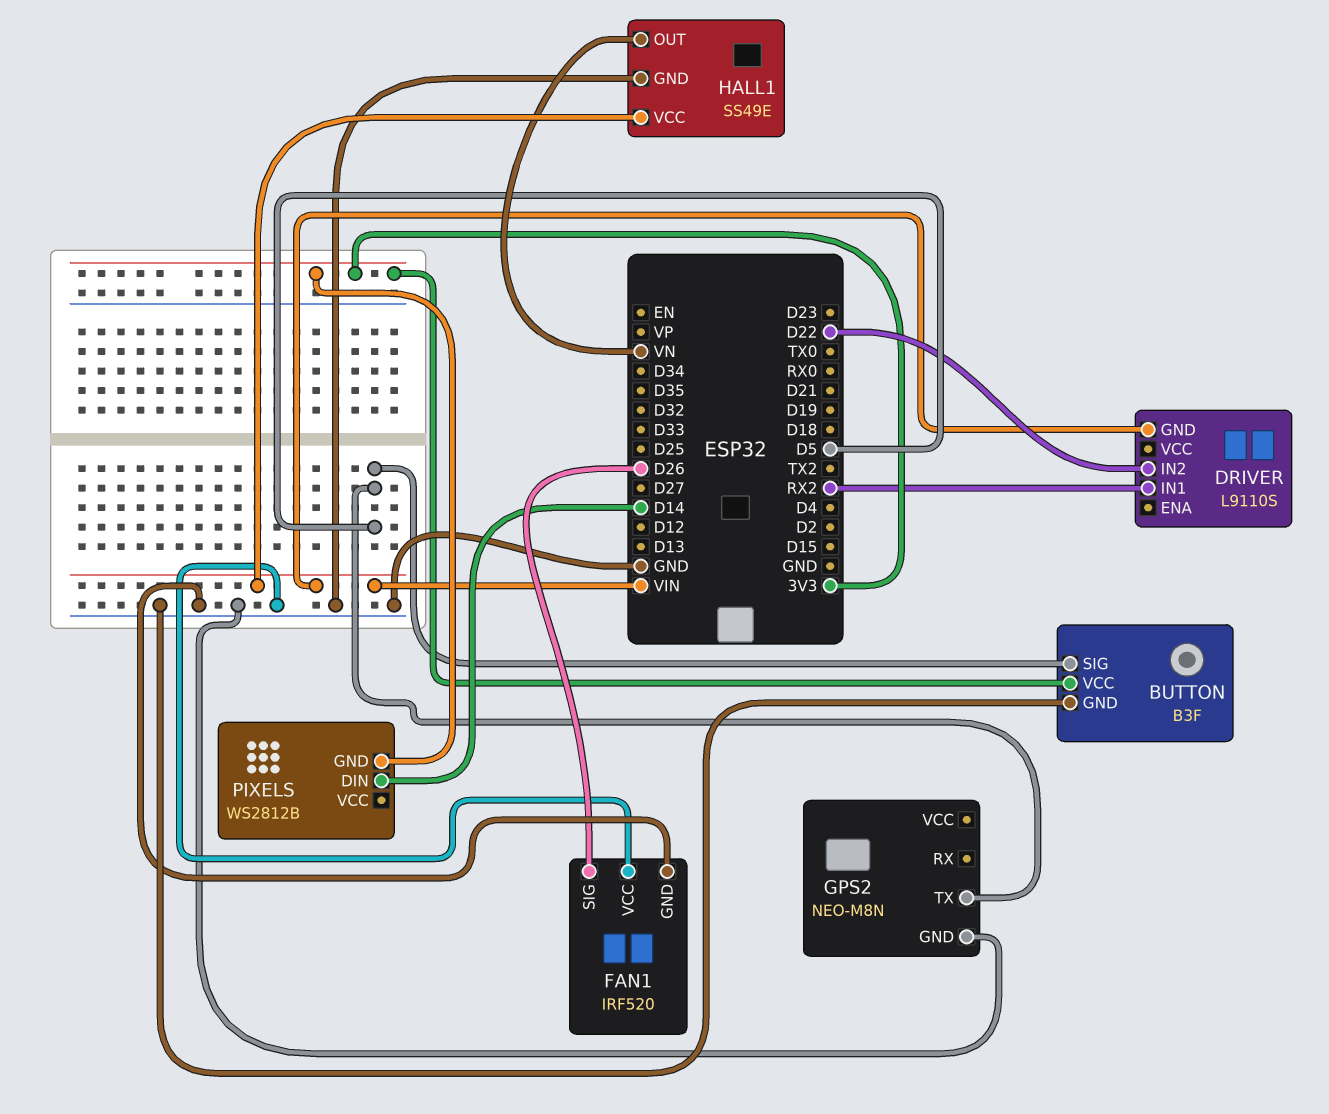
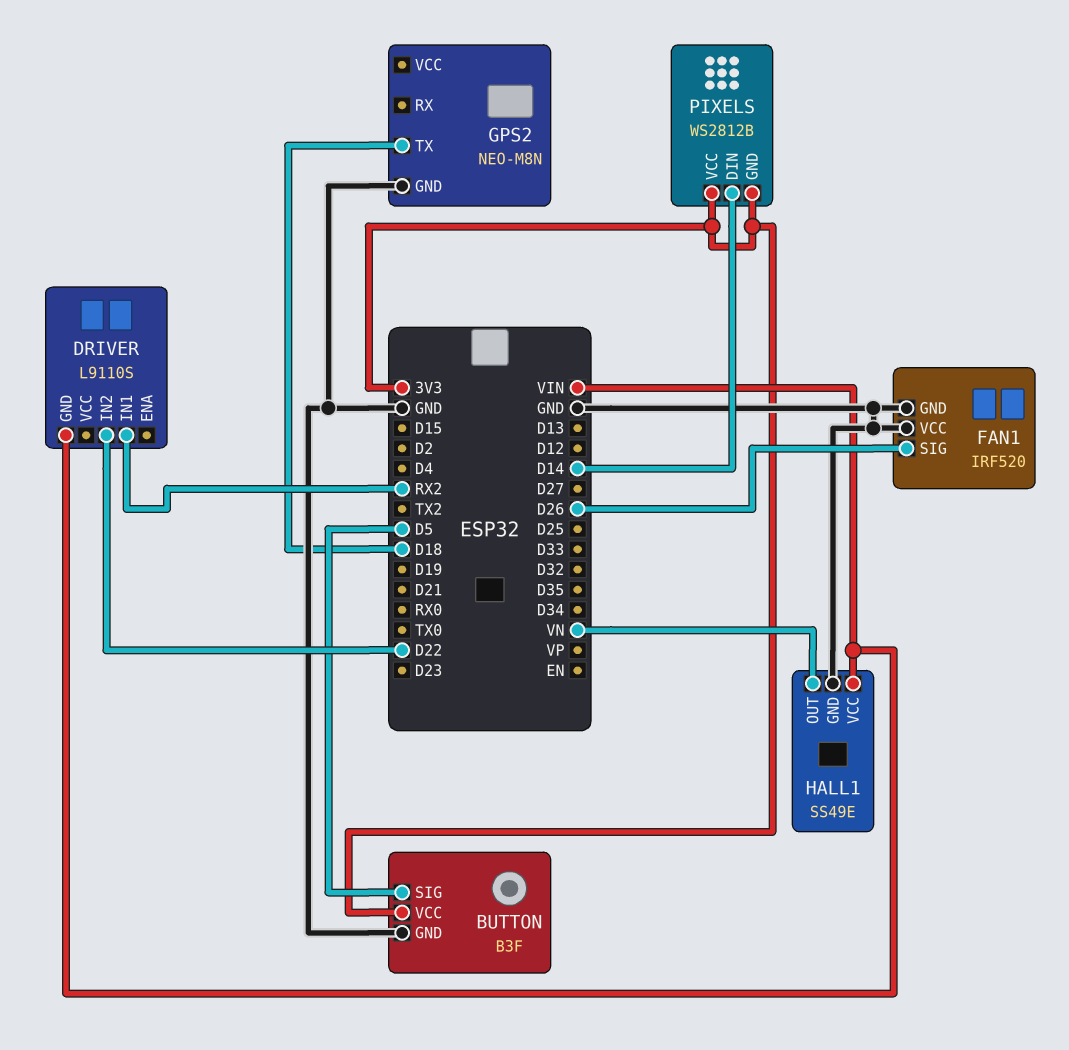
GPS2 pin TX: D5 -> D18
PIXELS pin VCC: none -> 3V3

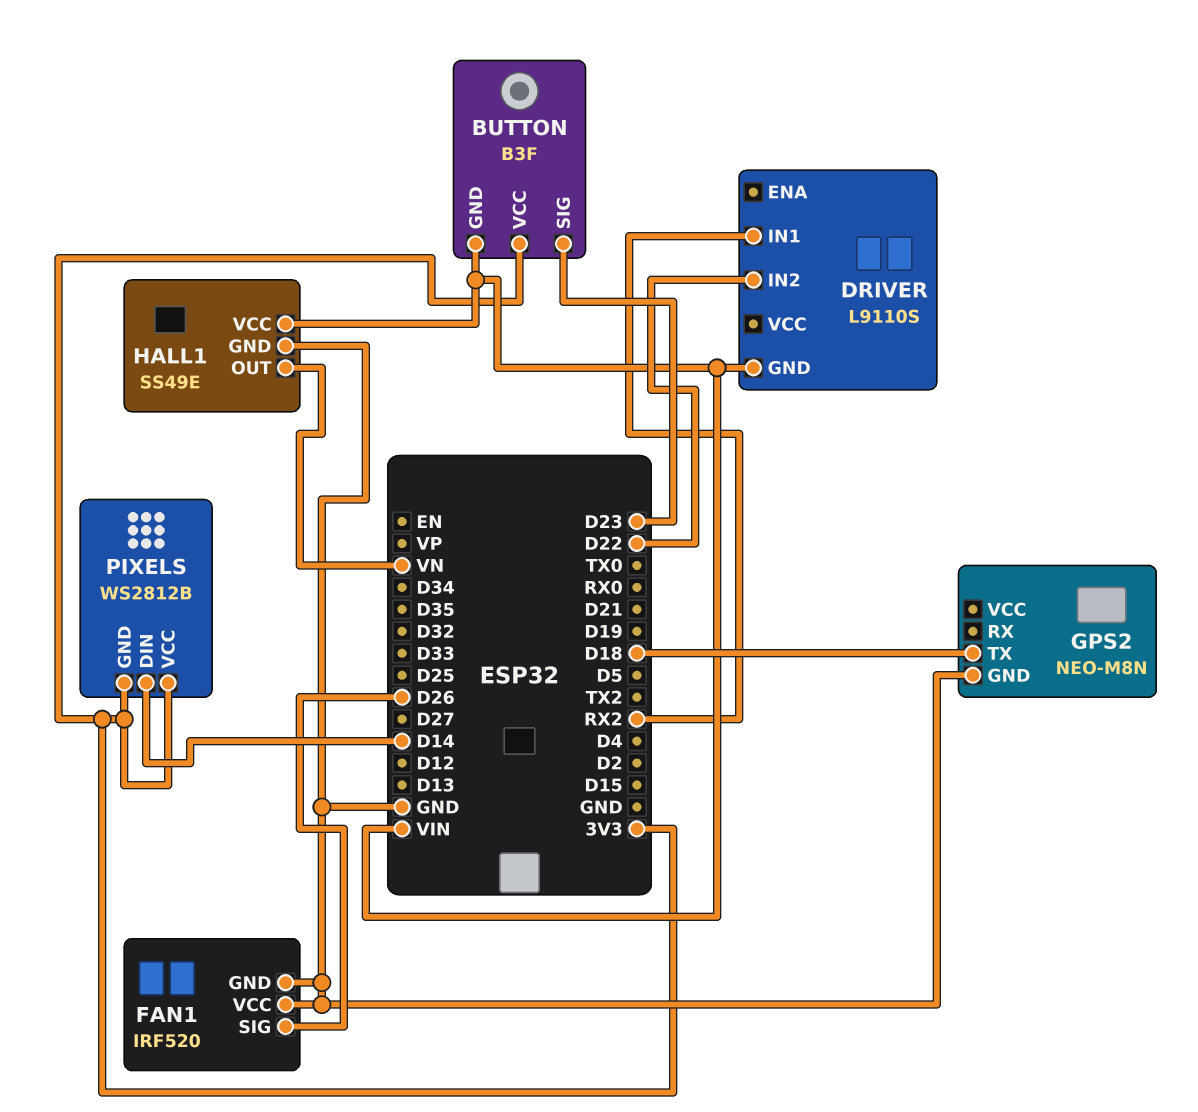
BUTTON pin GND: GND -> VIN
BUTTON pin SIG: D5 -> D23

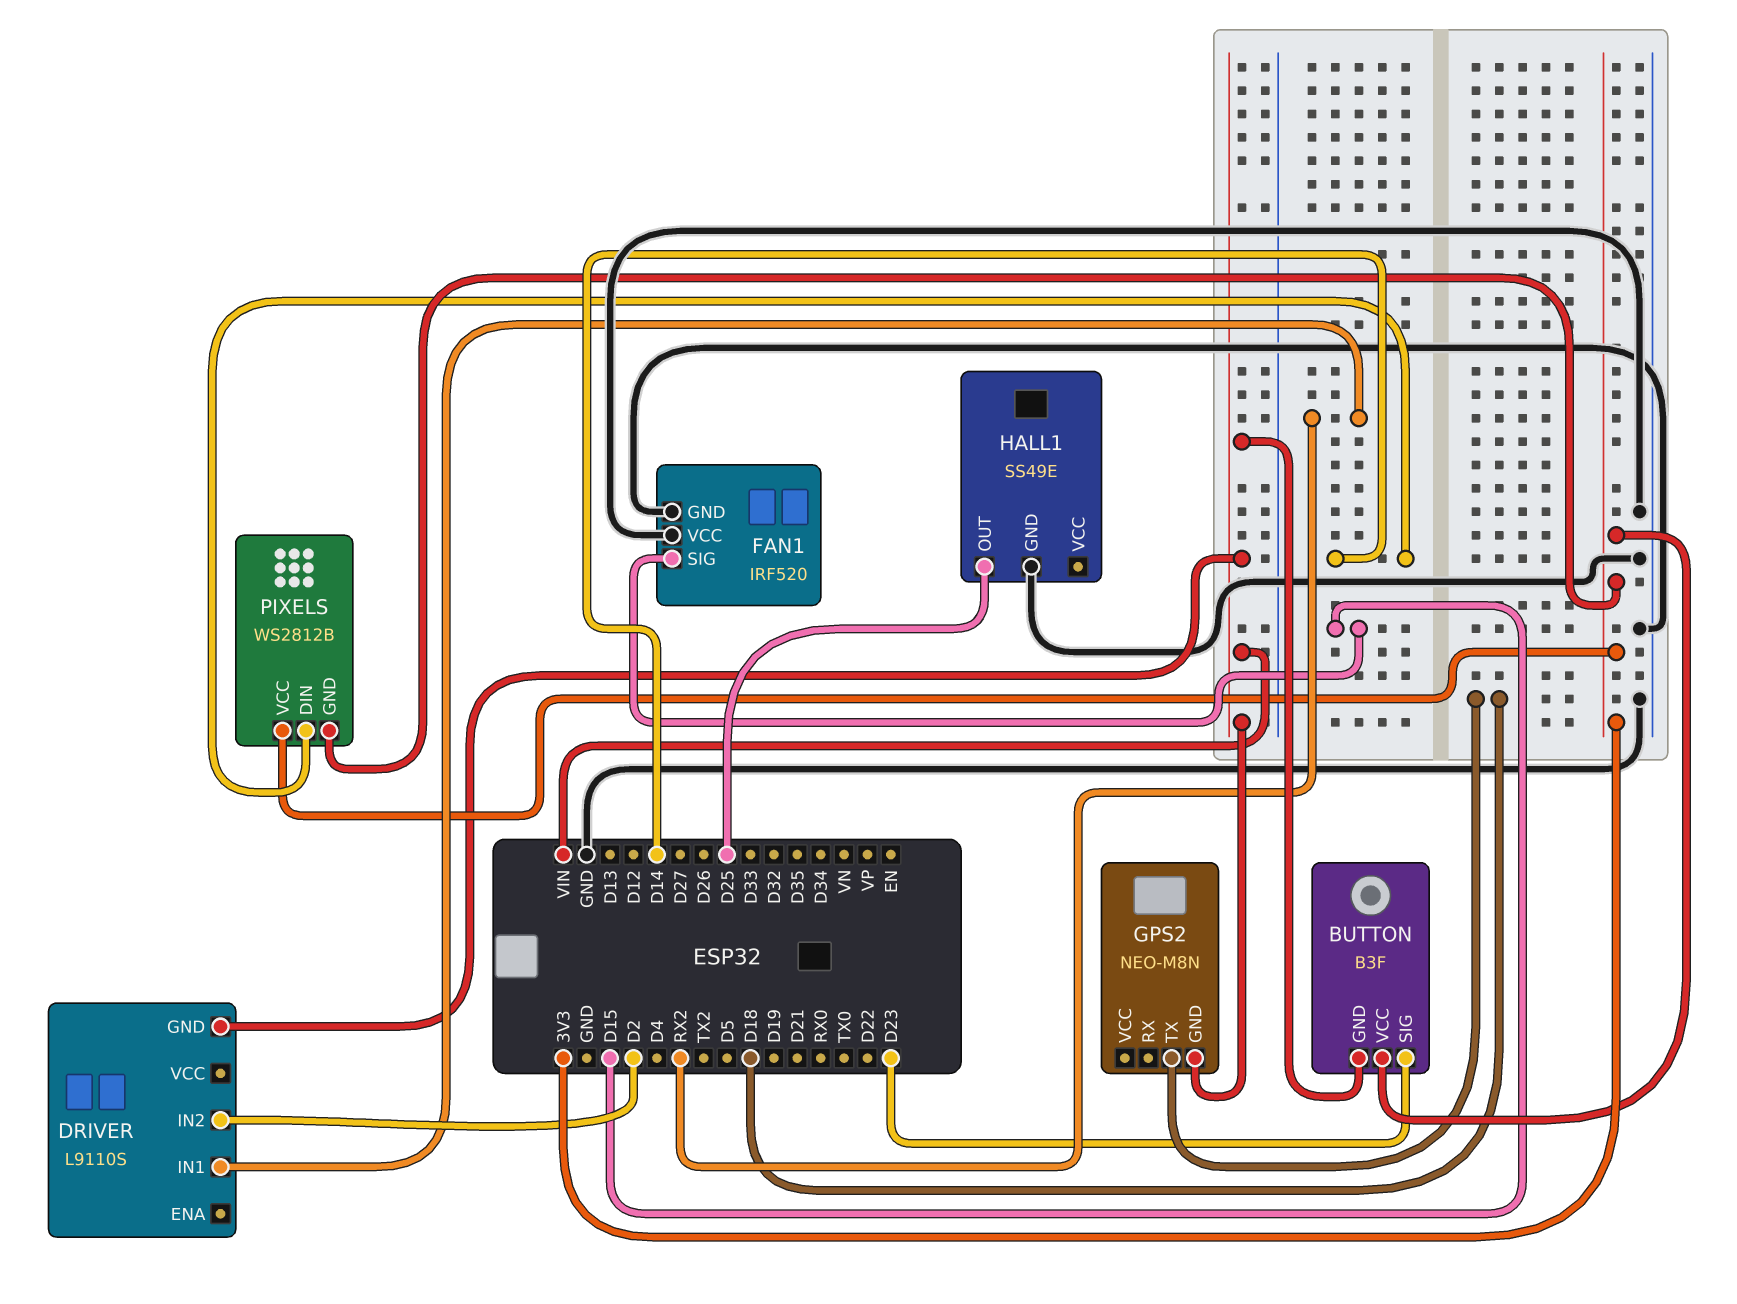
DRIVER pin IN2: D22 -> D2
FAN1 pin SIG: D26 -> D15
GPS2 pin GND: GND -> VIN
HALL1 pin OUT: VN -> D25
HALL1 pin VCC: VIN -> none

